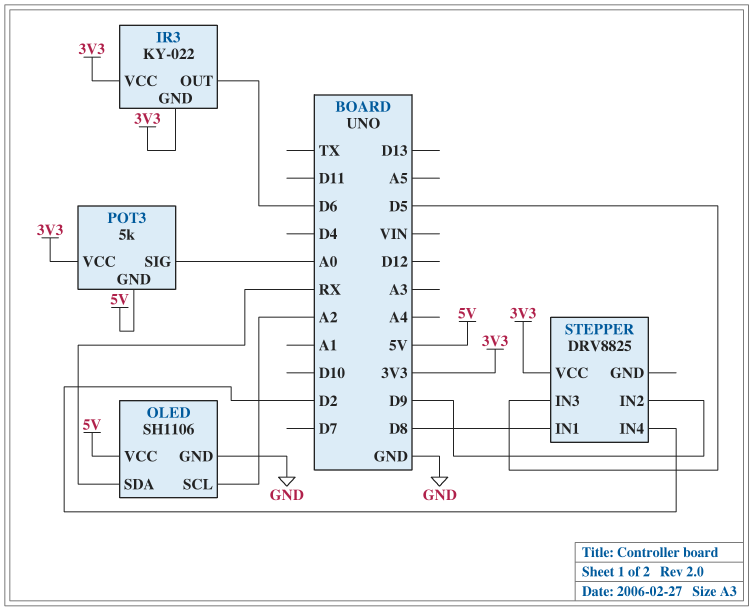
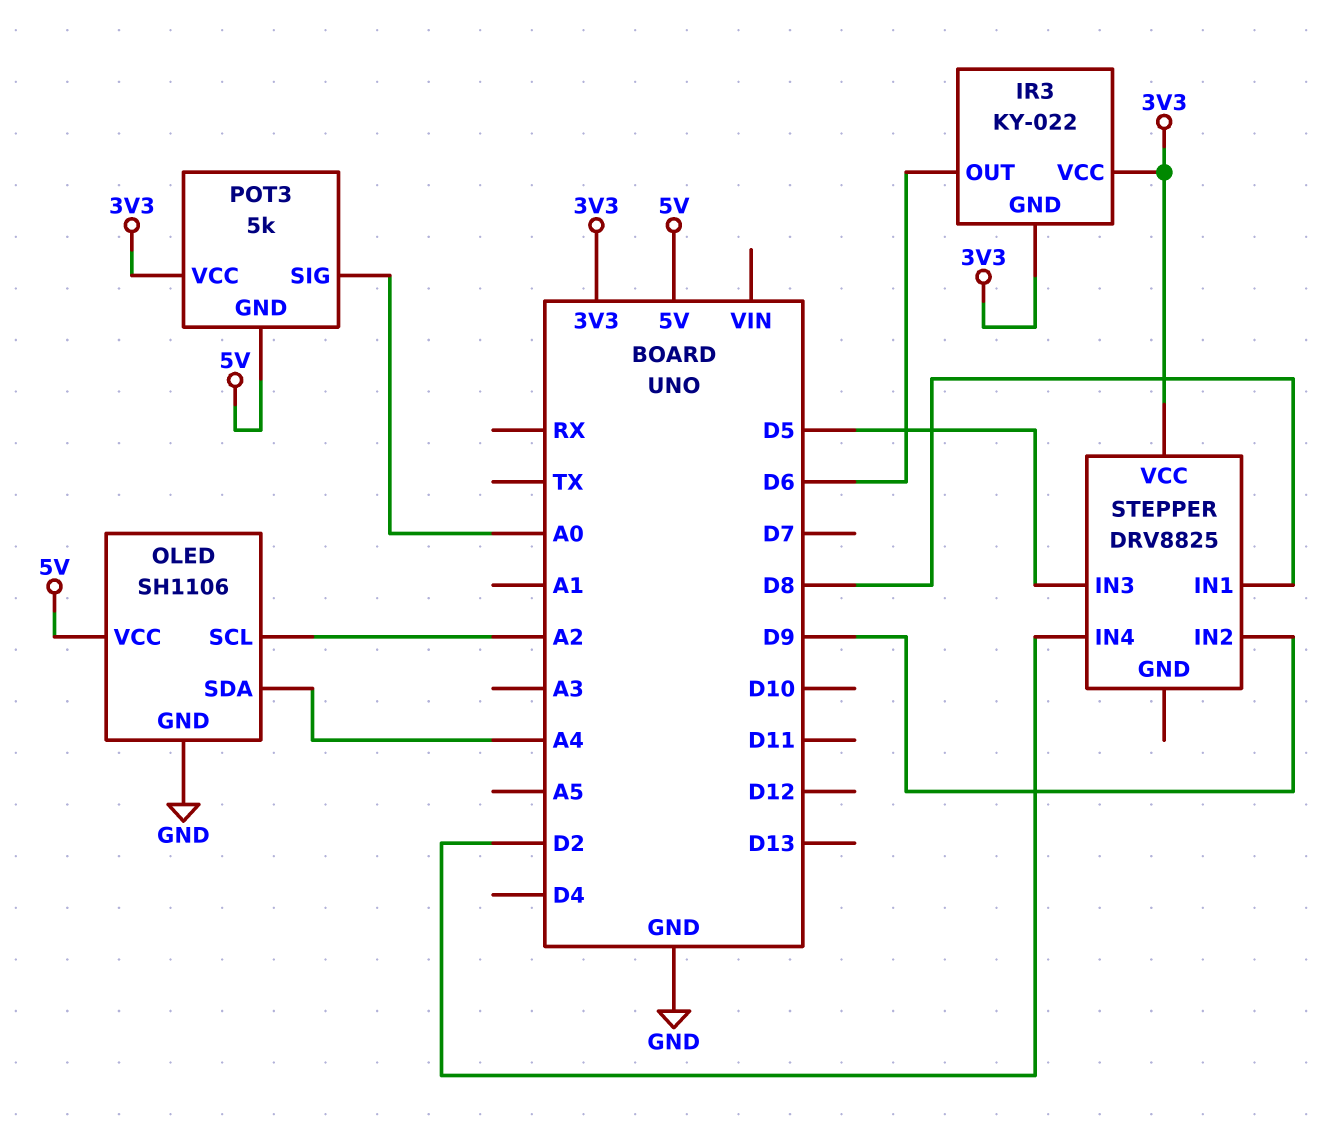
OLED pin SDA: RX -> A4

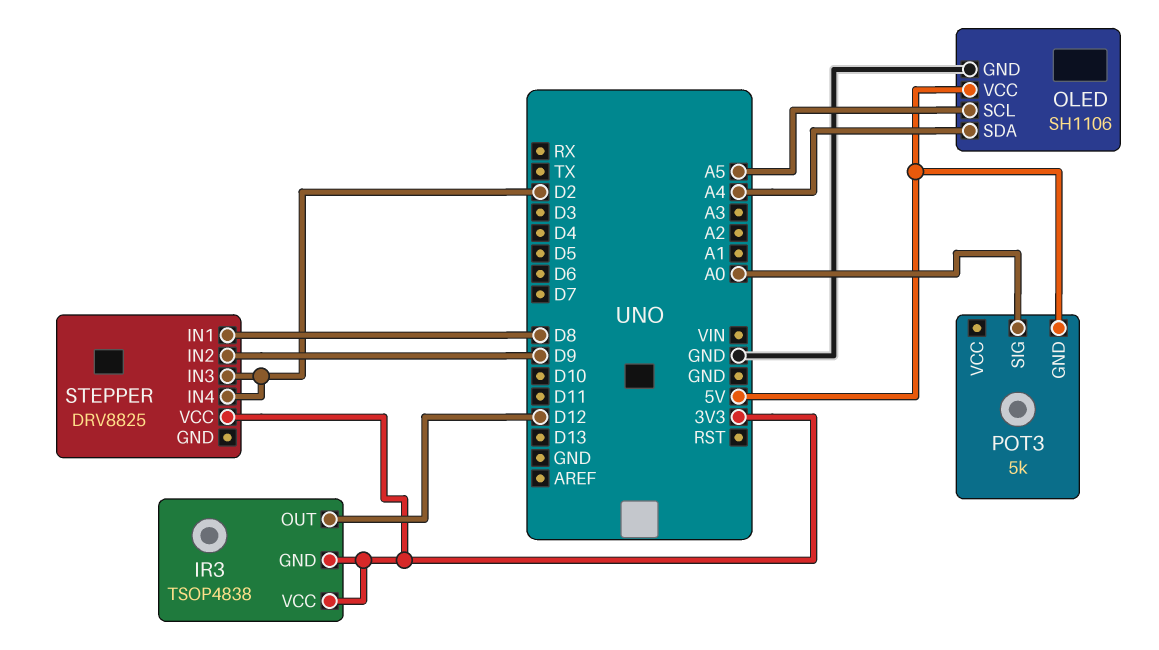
IR3: KY-022 -> TSOP4838
IR3 pin OUT: D6 -> D12
OLED pin SCL: A2 -> A5
POT3 pin VCC: 3V3 -> none
STEPPER pin IN3: D5 -> D2

